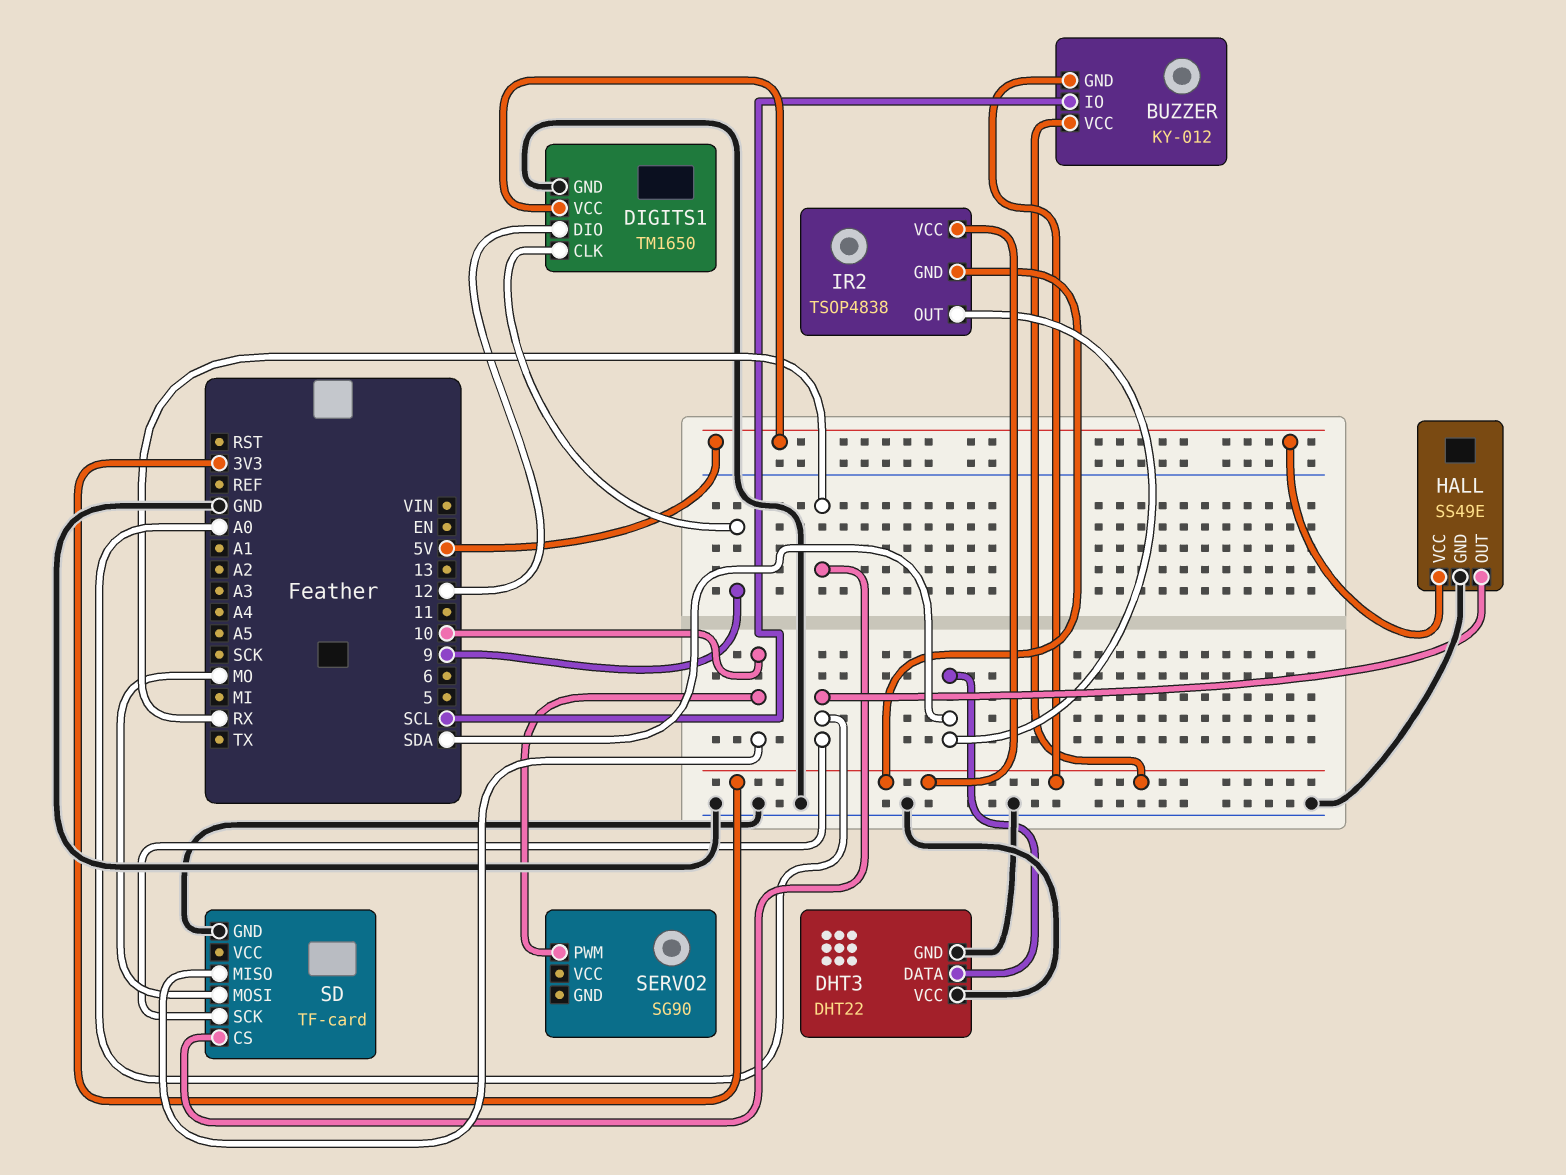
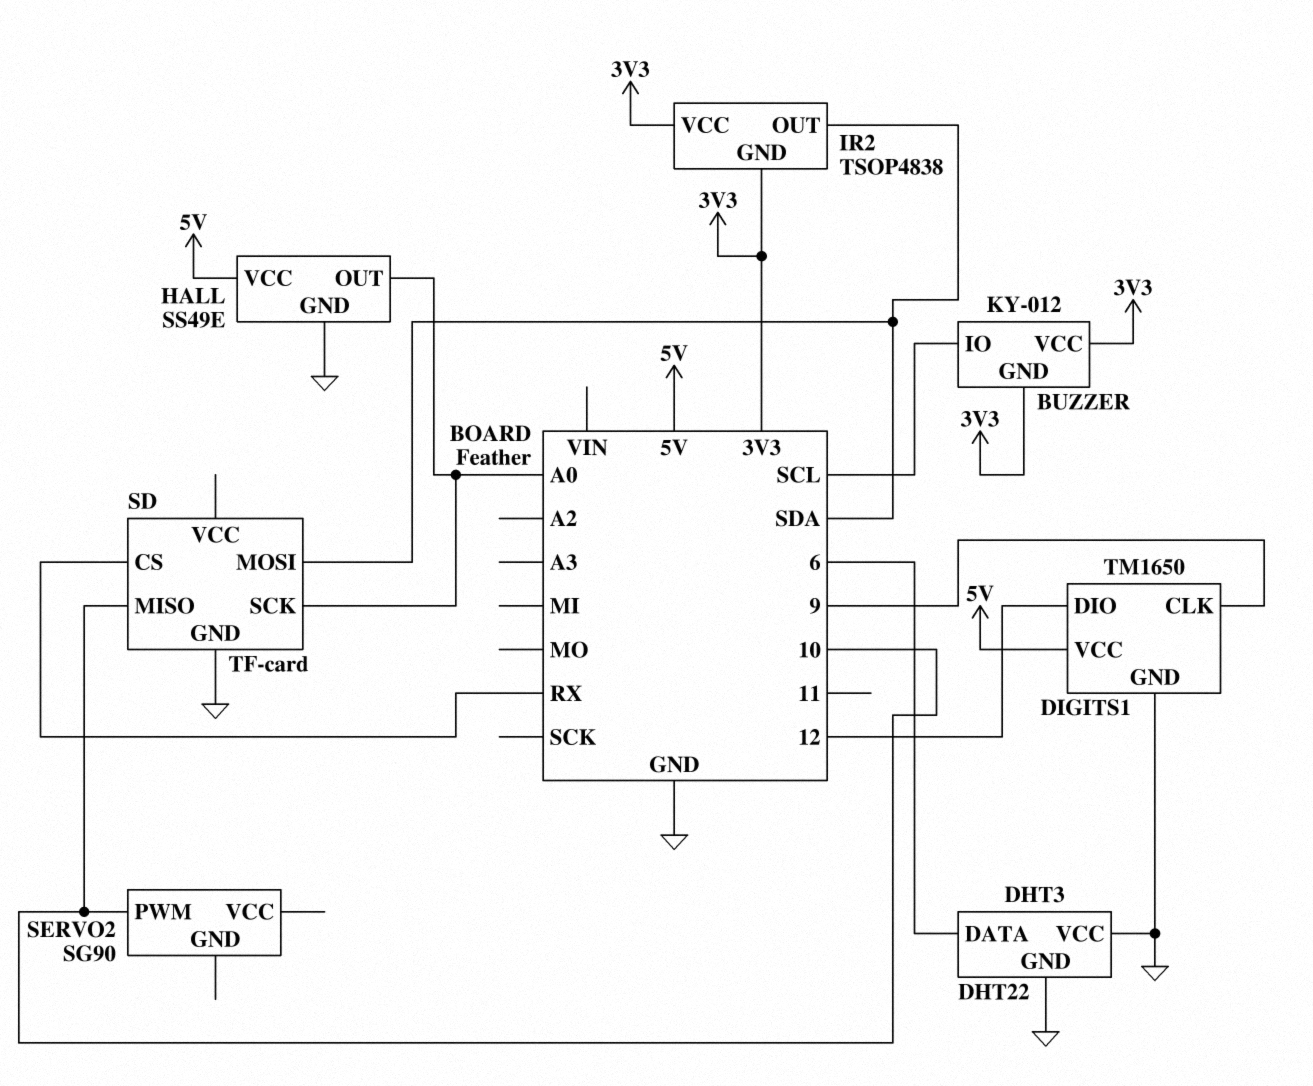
DHT3 pin DATA: SDA -> 6
SD pin MOSI: MO -> SDA

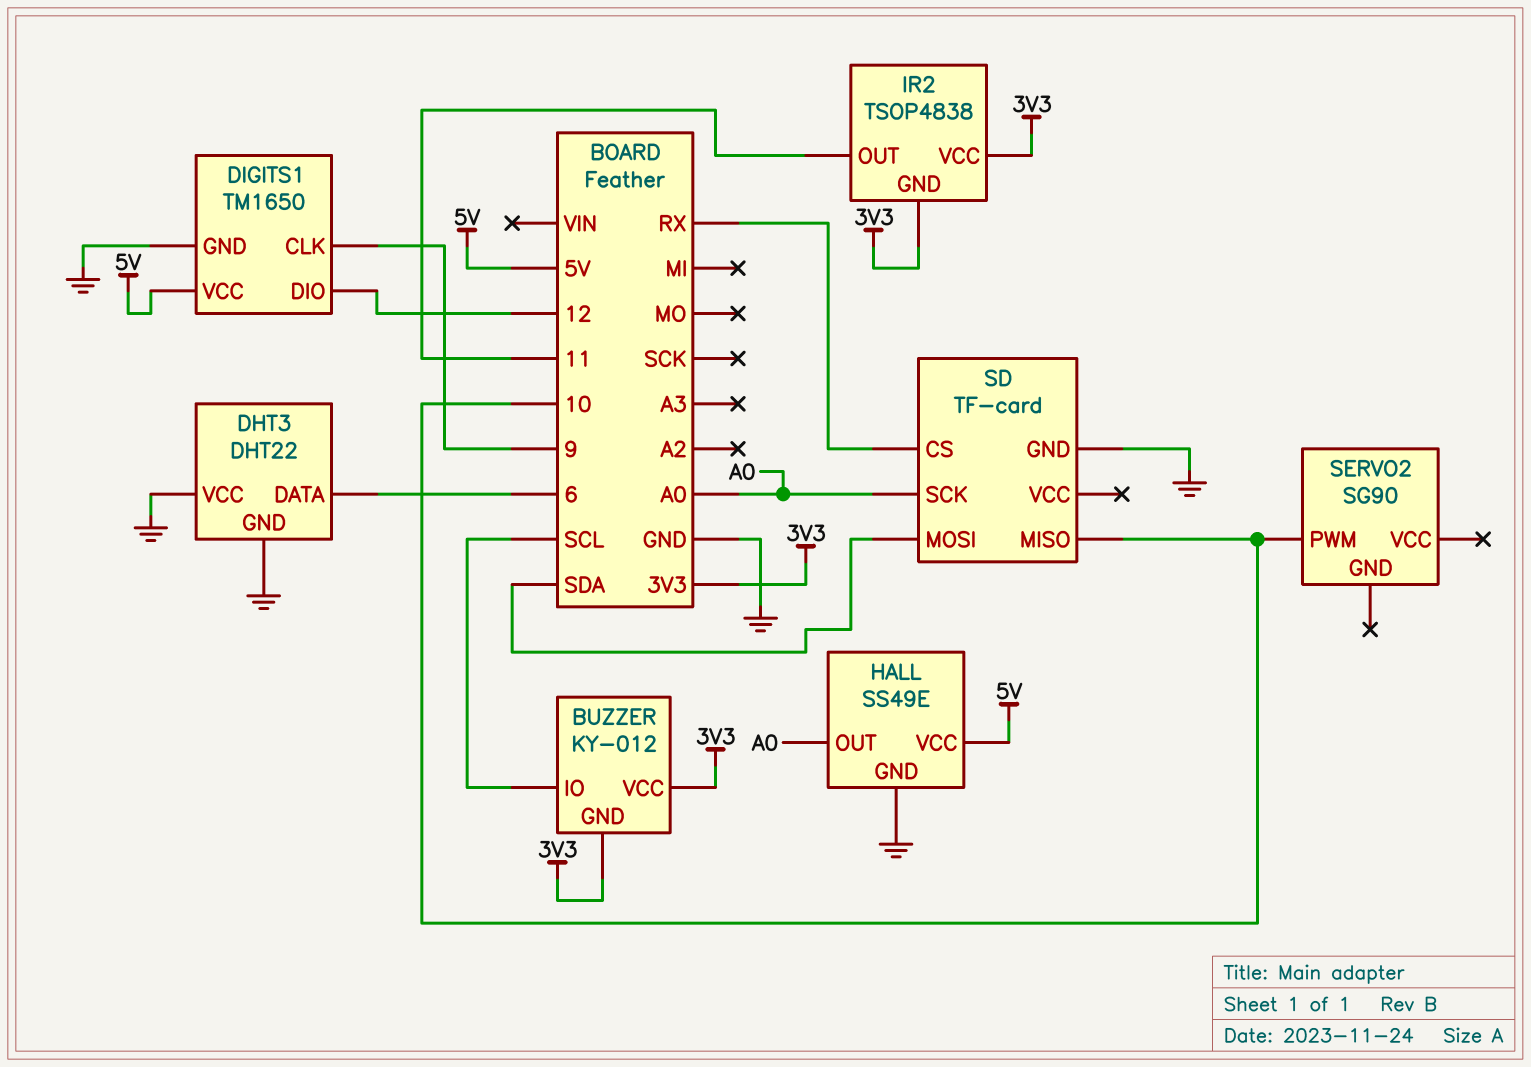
IR2 pin OUT: SDA -> 11

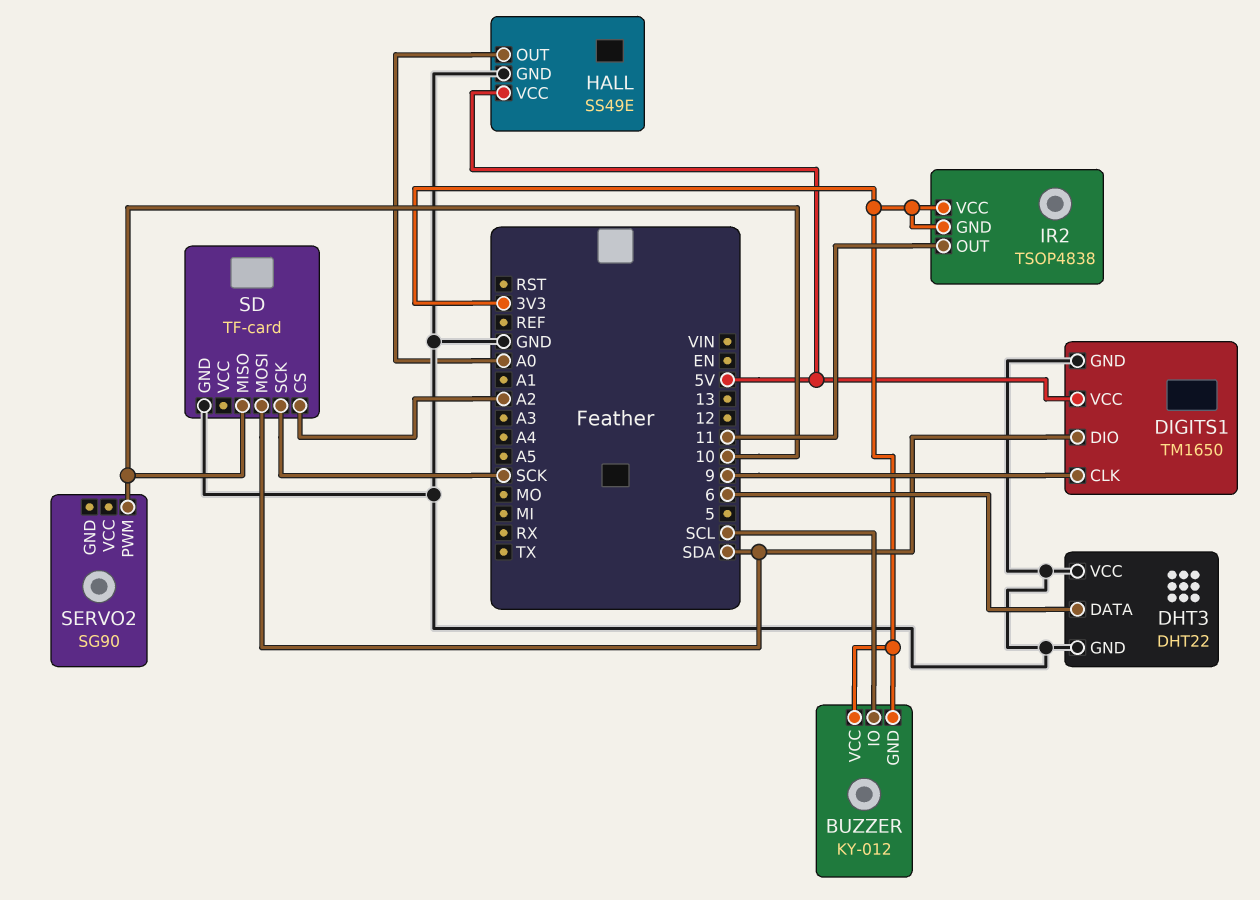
DIGITS1 pin DIO: 12 -> SDA
SD pin CS: RX -> A2
SD pin SCK: A0 -> SCK

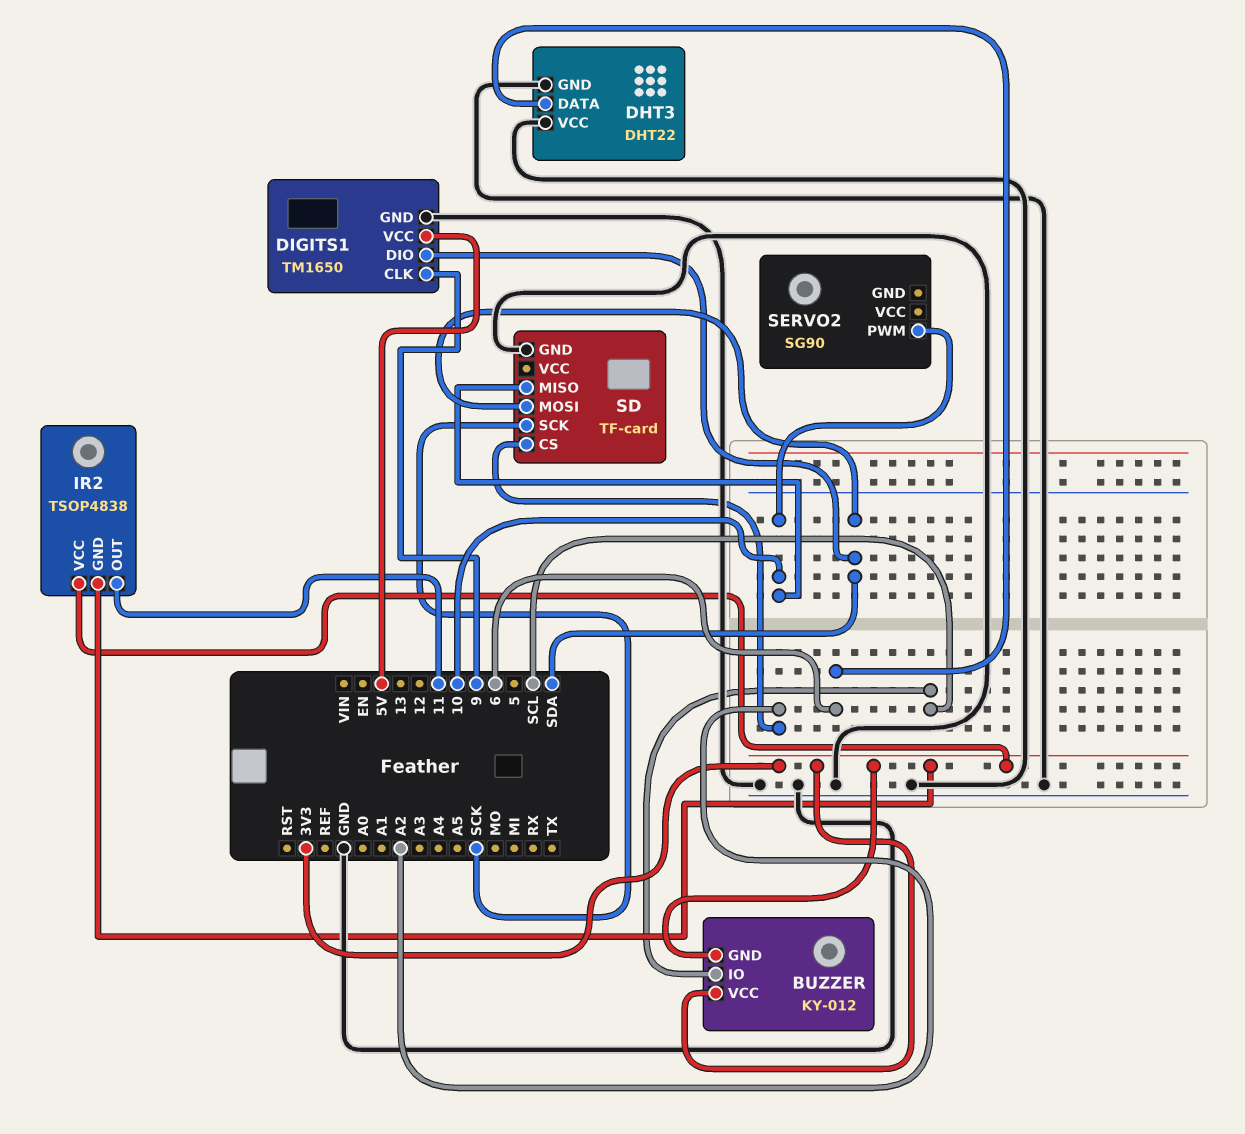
HALL: SS49E -> none
HALL pin GND: GND -> none
HALL pin OUT: A0 -> none
HALL pin VCC: 5V -> none

